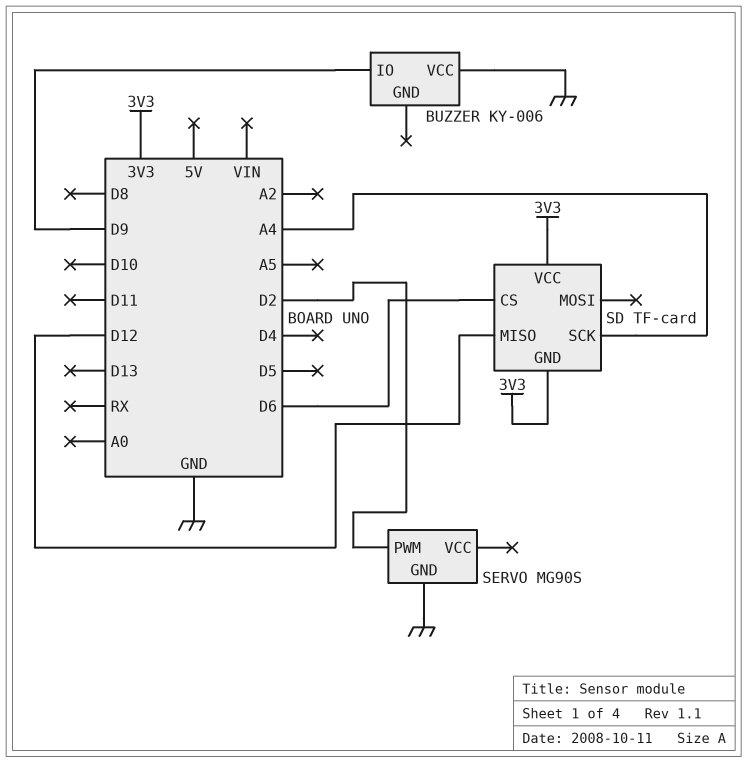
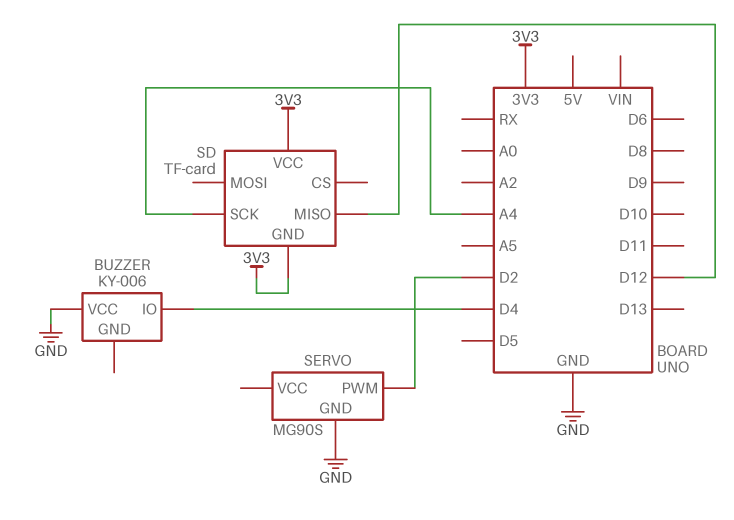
BUZZER pin IO: D9 -> D4
SD pin CS: D6 -> none

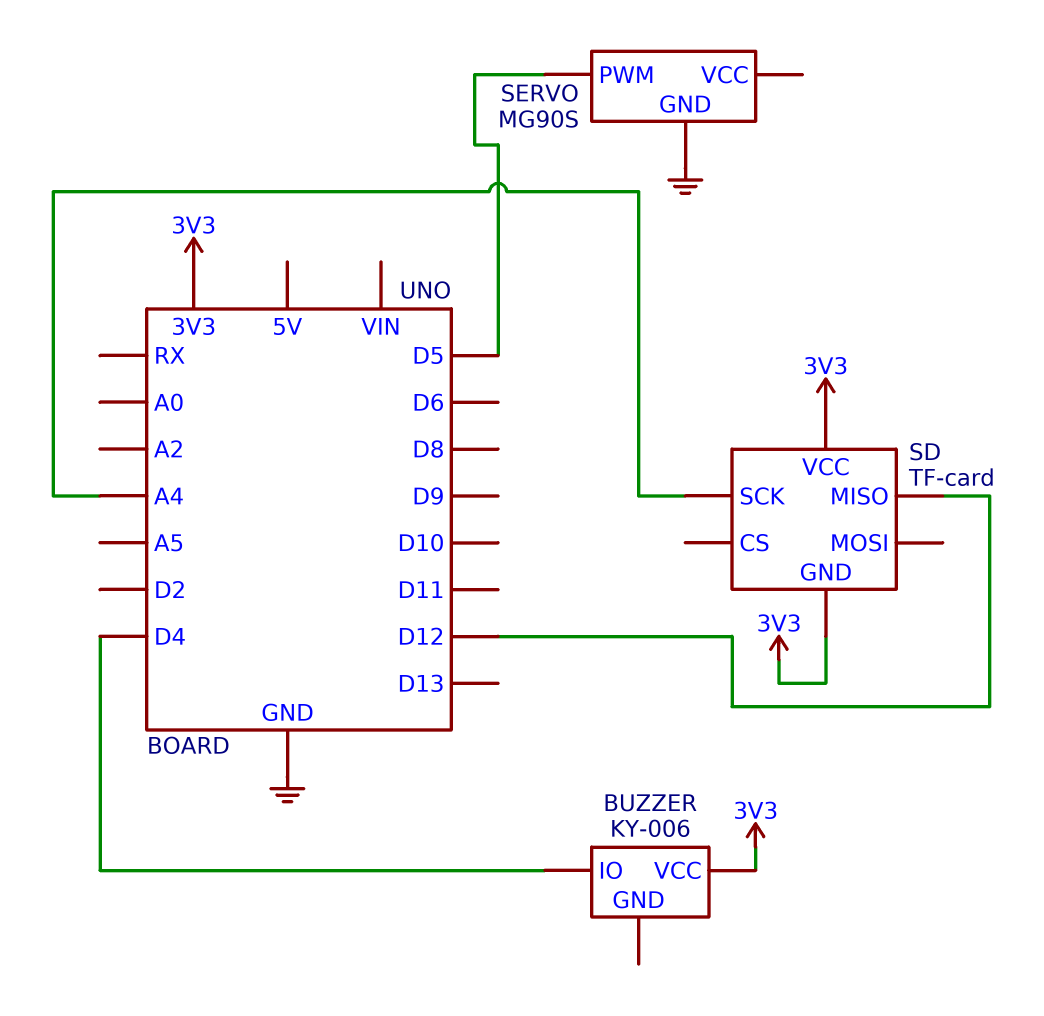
BUZZER pin VCC: GND -> 3V3
SERVO pin PWM: D2 -> D5

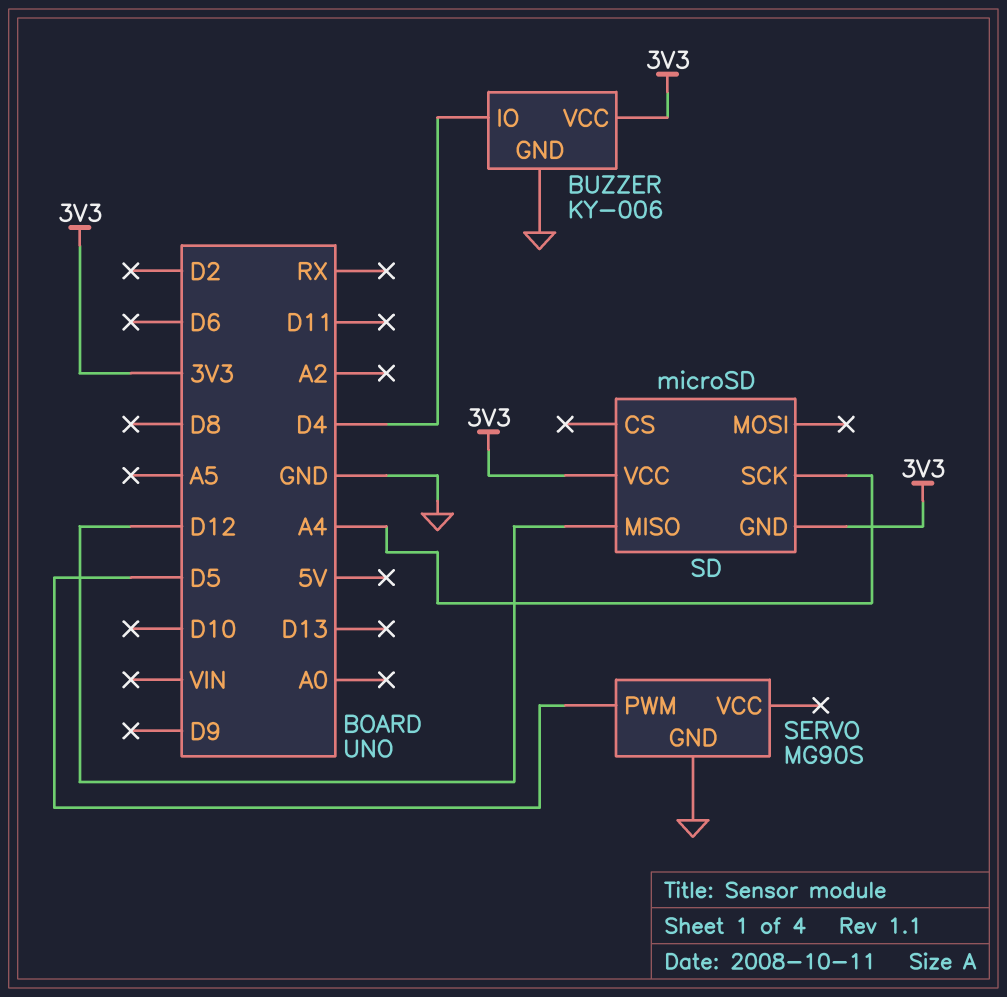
BUZZER pin GND: none -> GND
SD: TF-card -> microSD

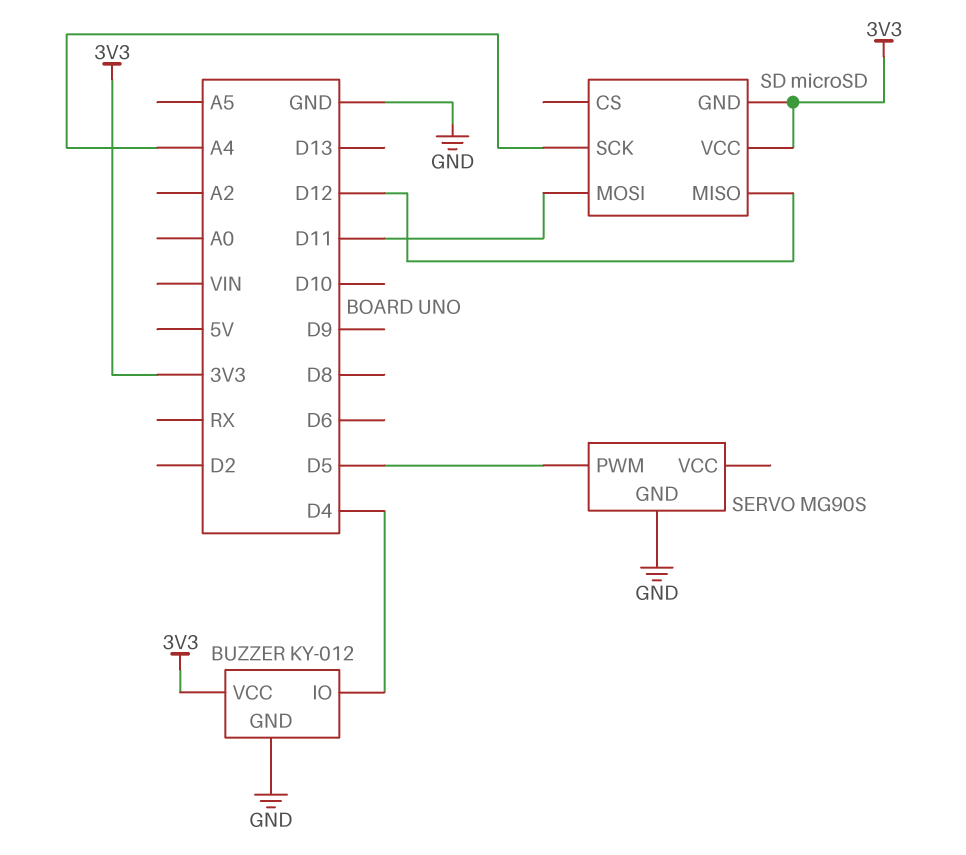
BUZZER: KY-006 -> KY-012
SD pin MOSI: none -> D11

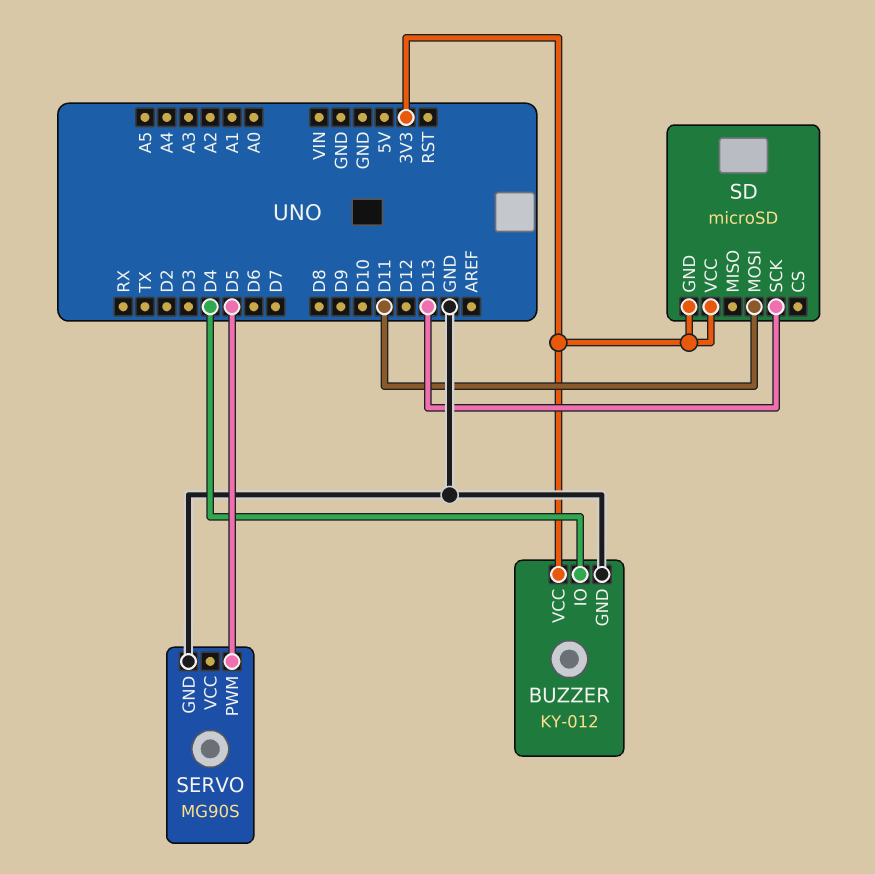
SD pin MISO: D12 -> none
SD pin SCK: A4 -> D13

